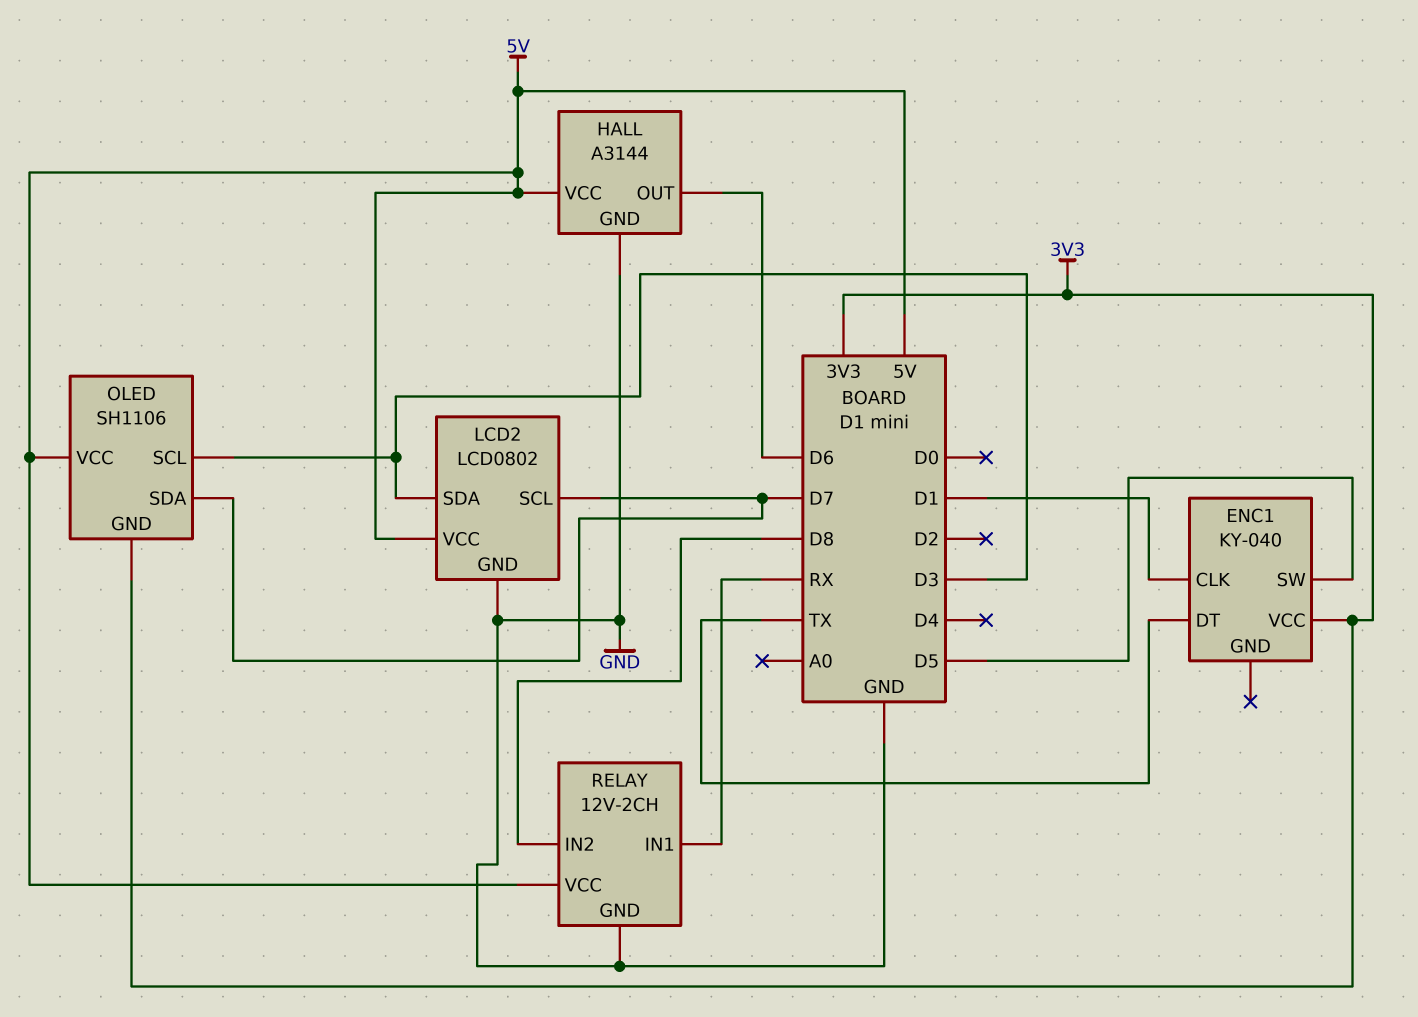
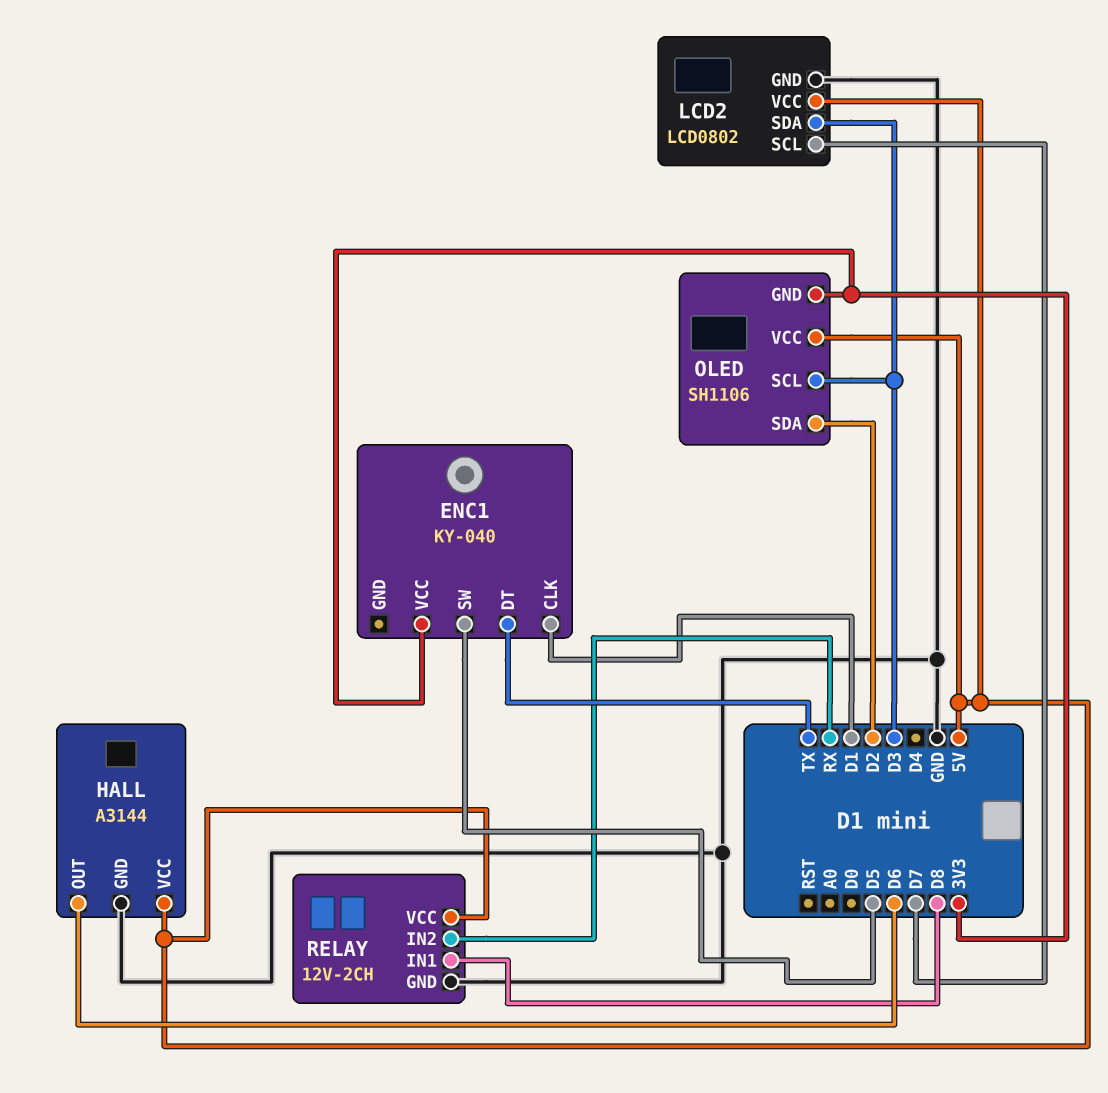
OLED pin SDA: D7 -> D2
RELAY pin IN1: RX -> D8
RELAY pin IN2: D8 -> RX

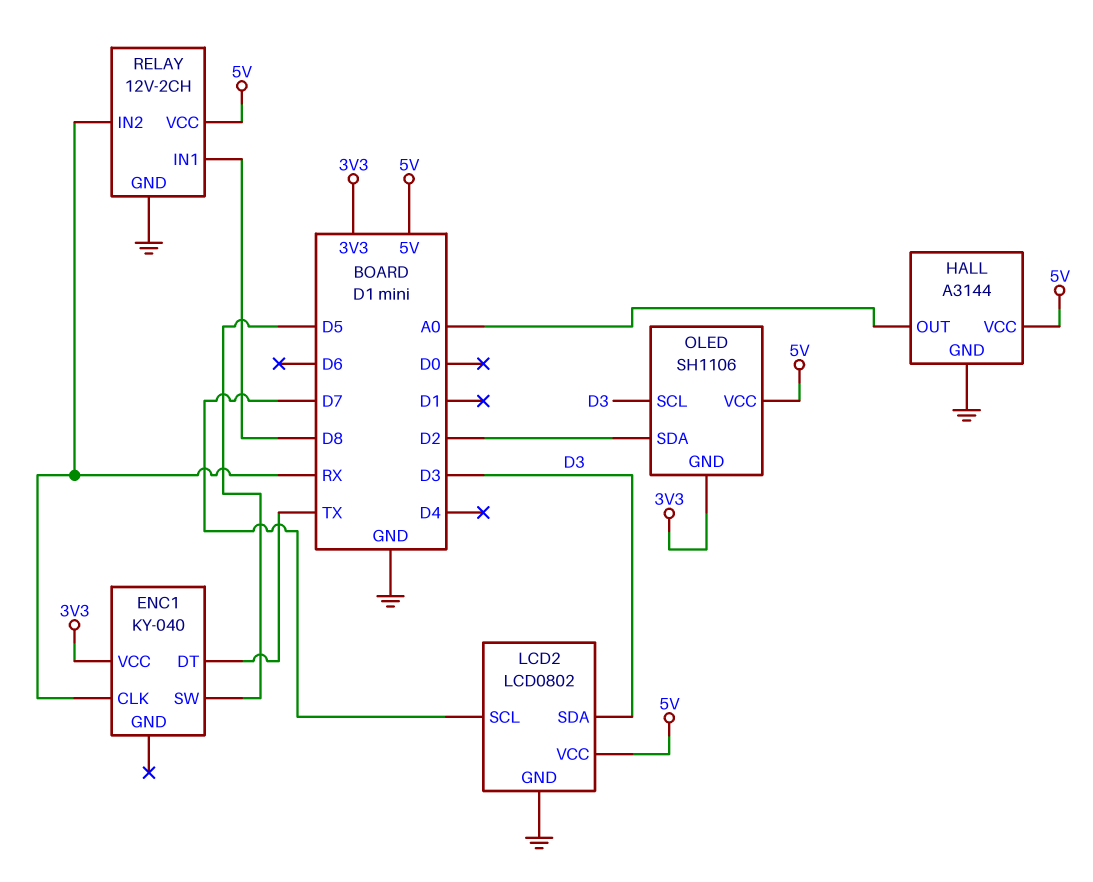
ENC1 pin CLK: D1 -> RX
HALL pin OUT: D6 -> A0

